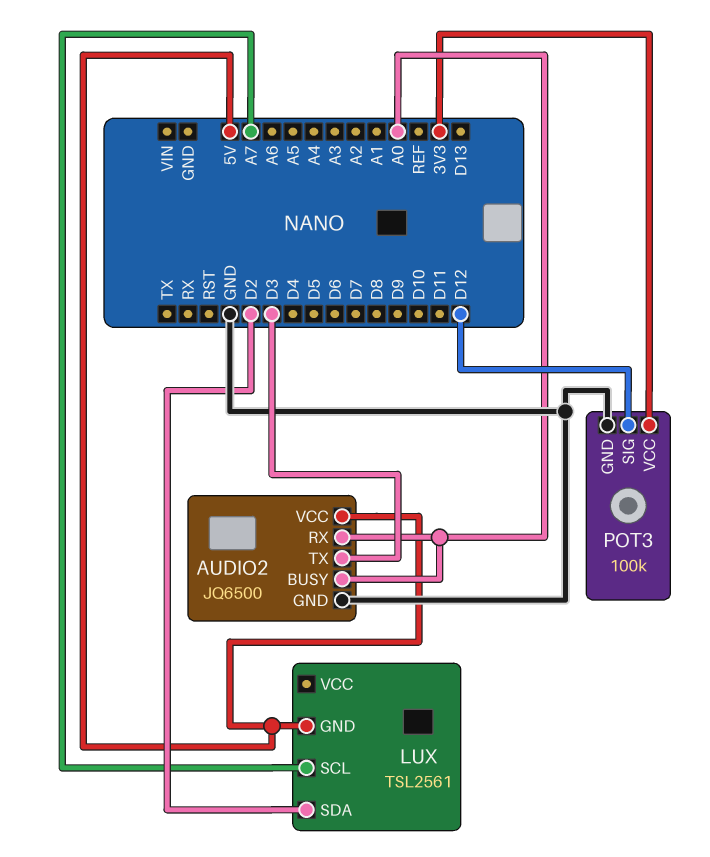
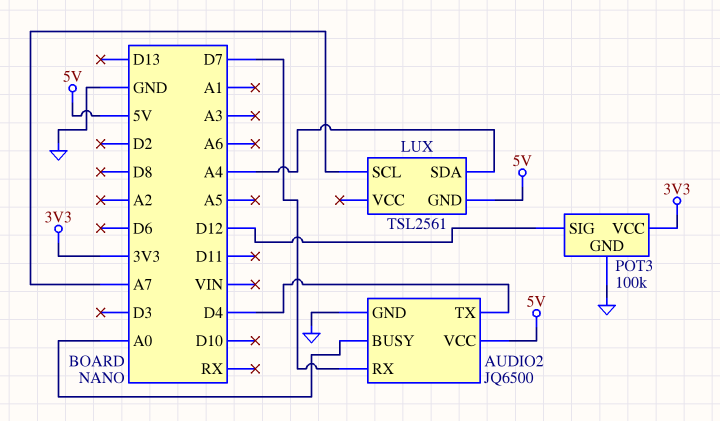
AUDIO2 pin RX: A0 -> D7
AUDIO2 pin TX: D3 -> D4
LUX pin SDA: D2 -> A4

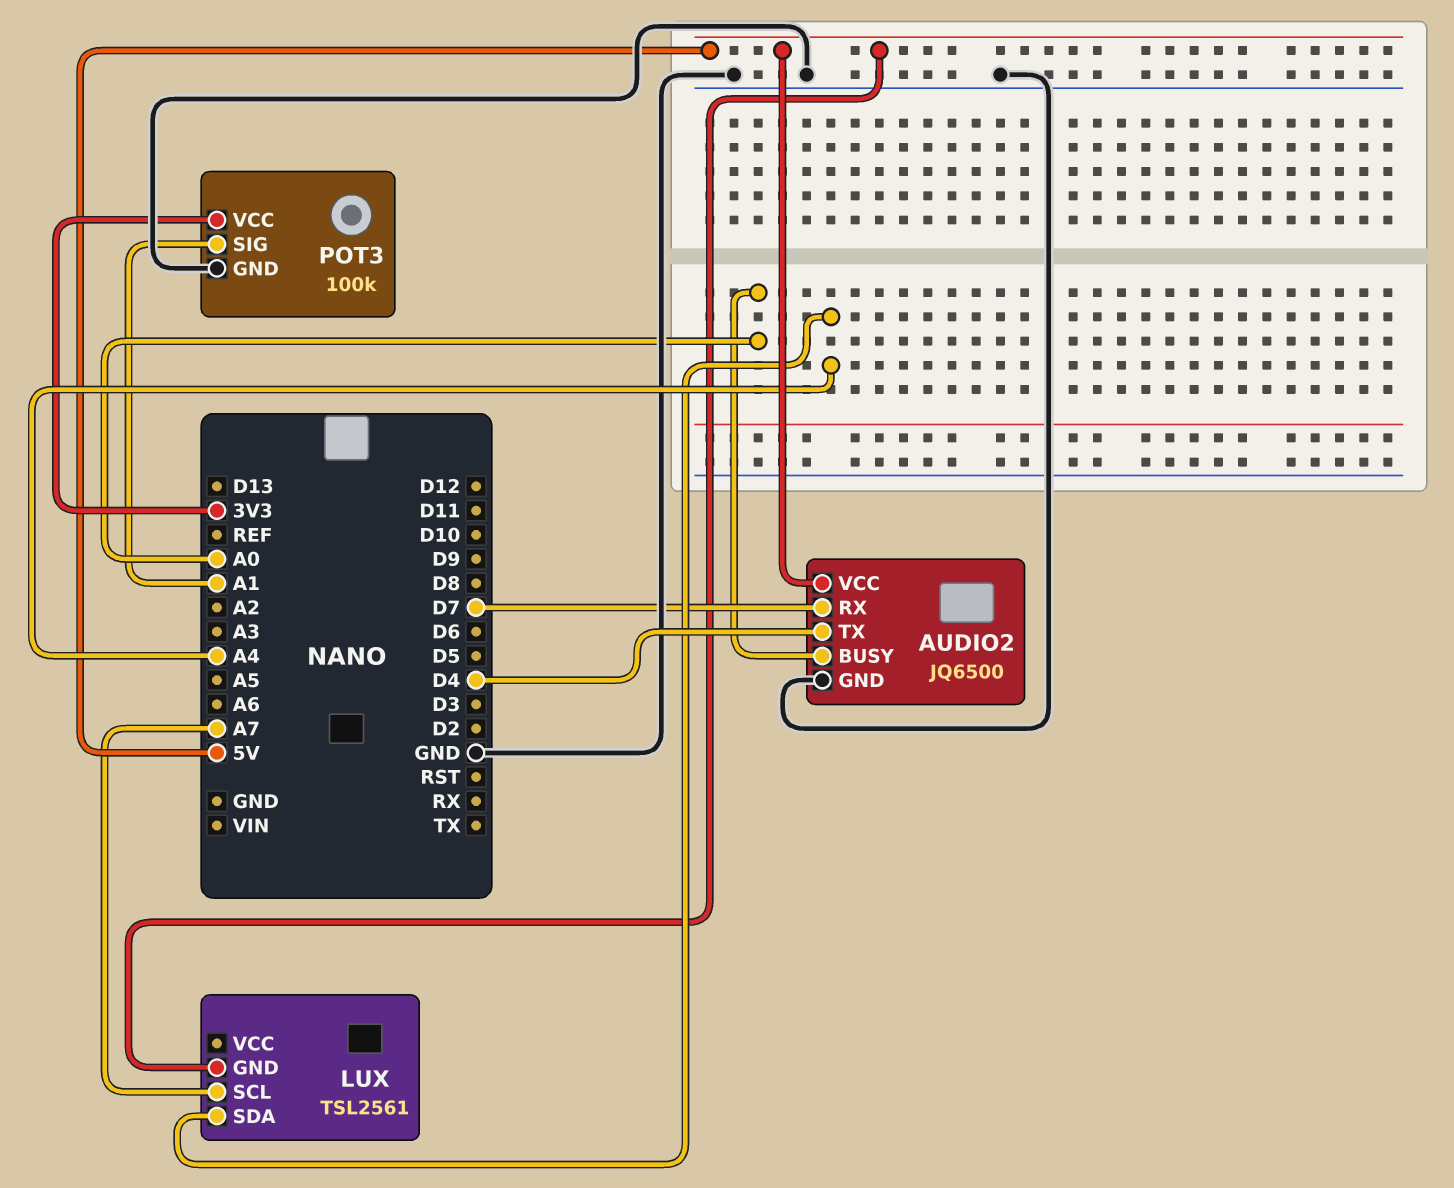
POT3 pin SIG: D12 -> A1

